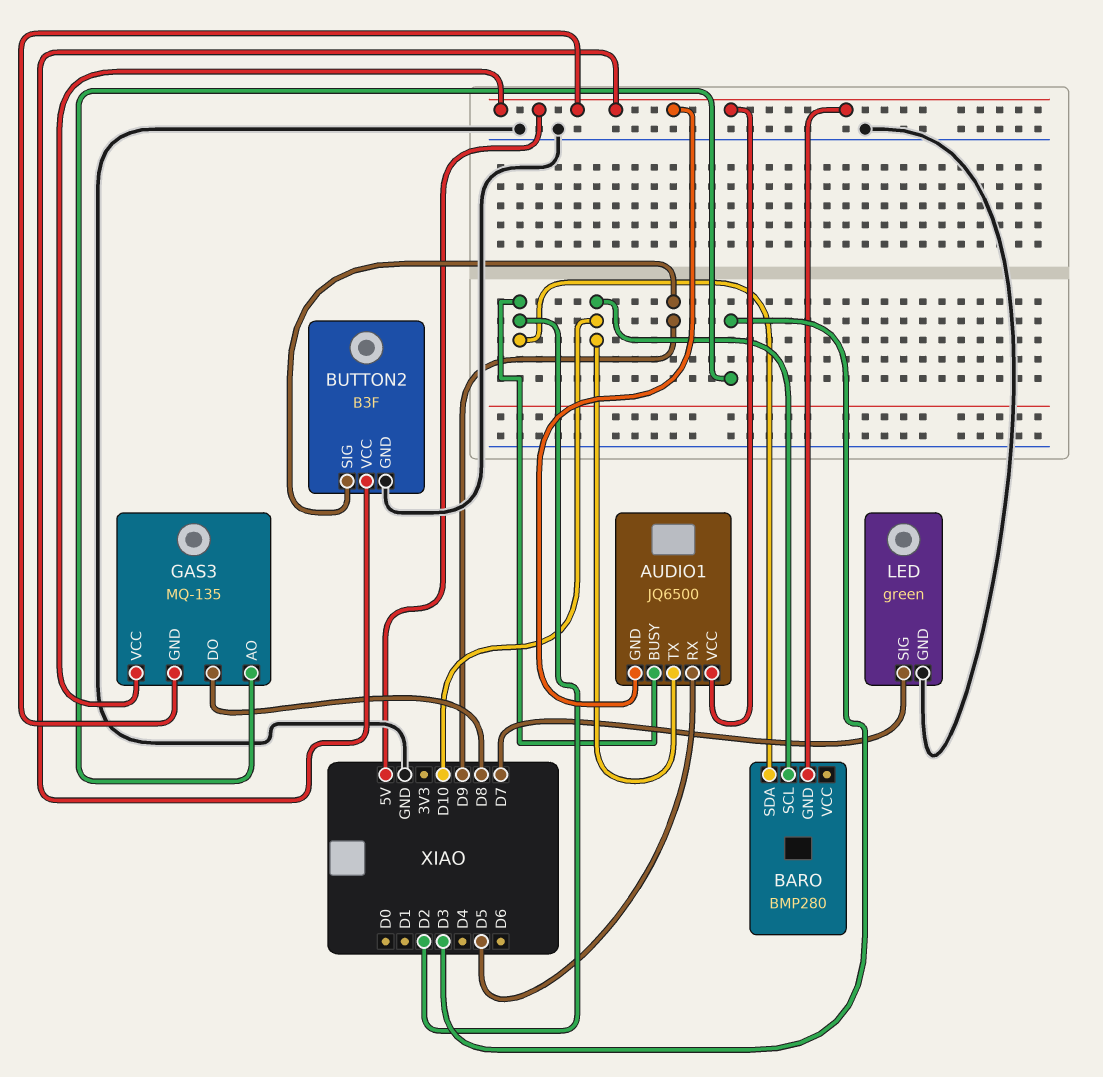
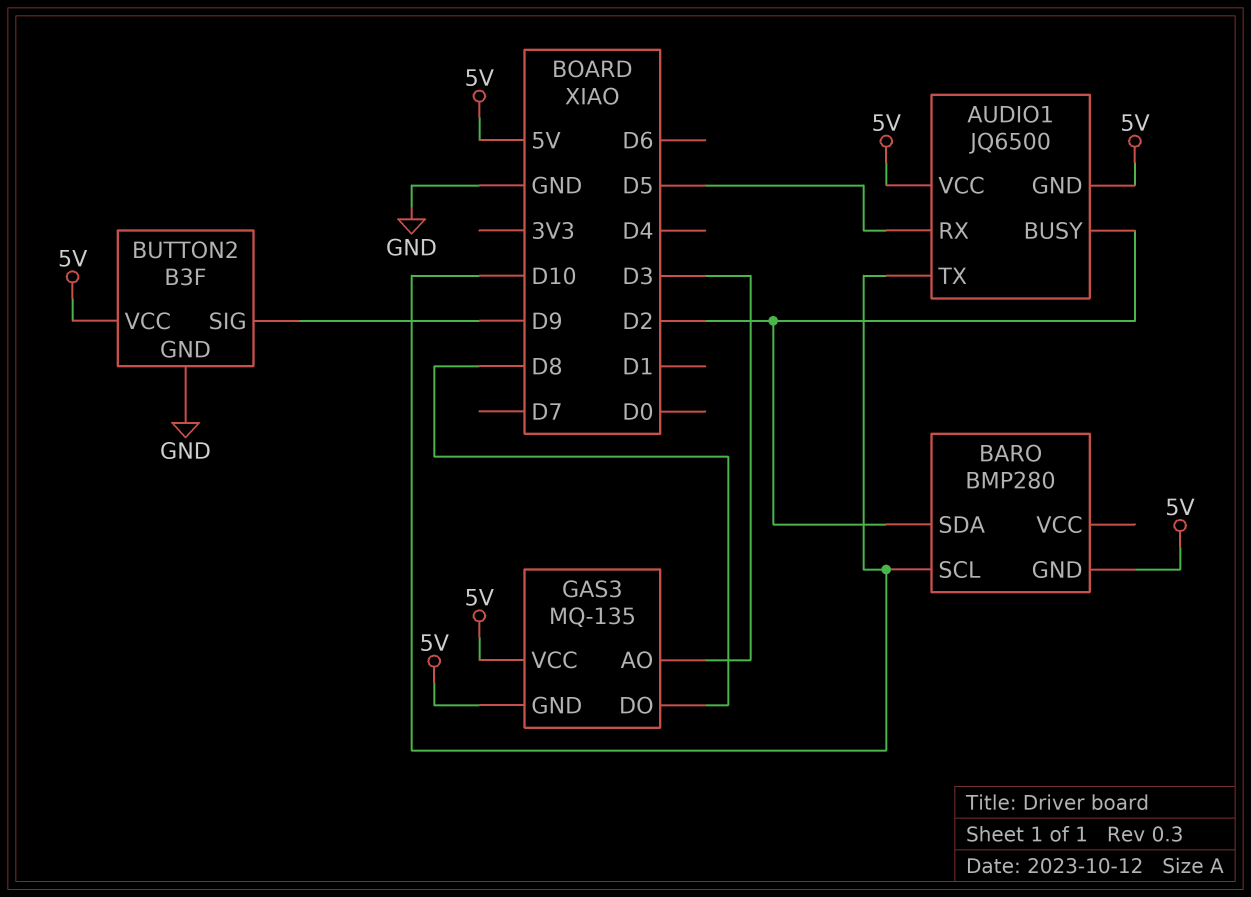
LED: green -> none
LED pin GND: GND -> none
LED pin SIG: D7 -> none

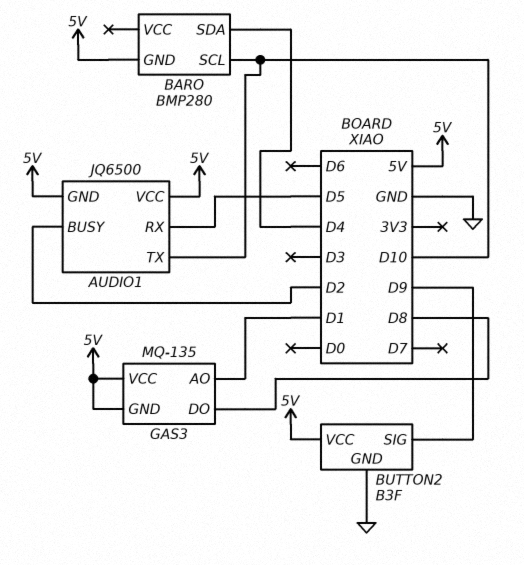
BARO pin SDA: D2 -> D4
GAS3 pin AO: D3 -> D1

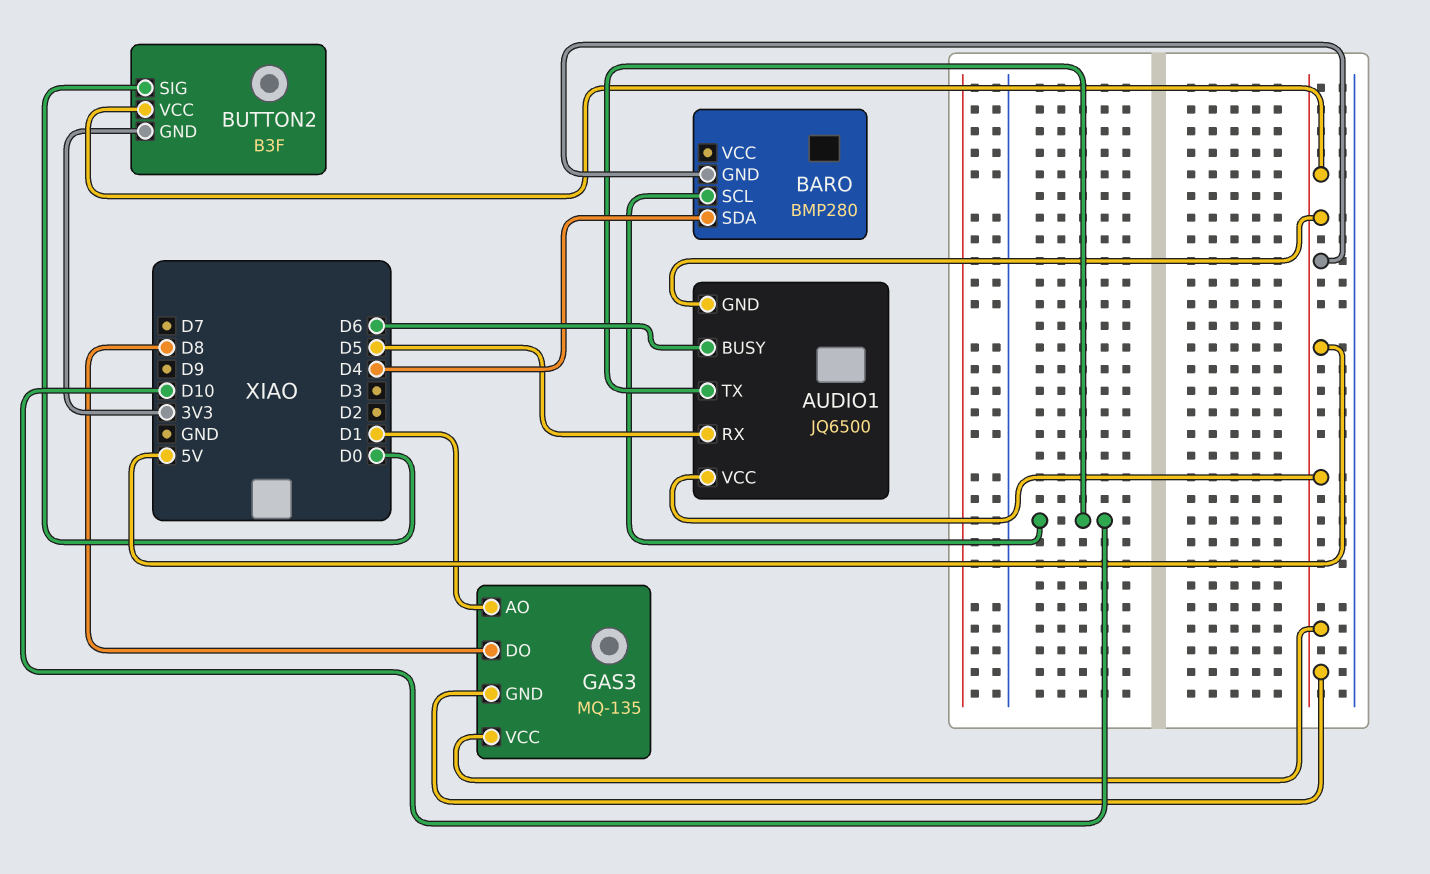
AUDIO1 pin BUSY: D2 -> D6
BUTTON2 pin GND: GND -> 3V3
BUTTON2 pin SIG: D9 -> D0

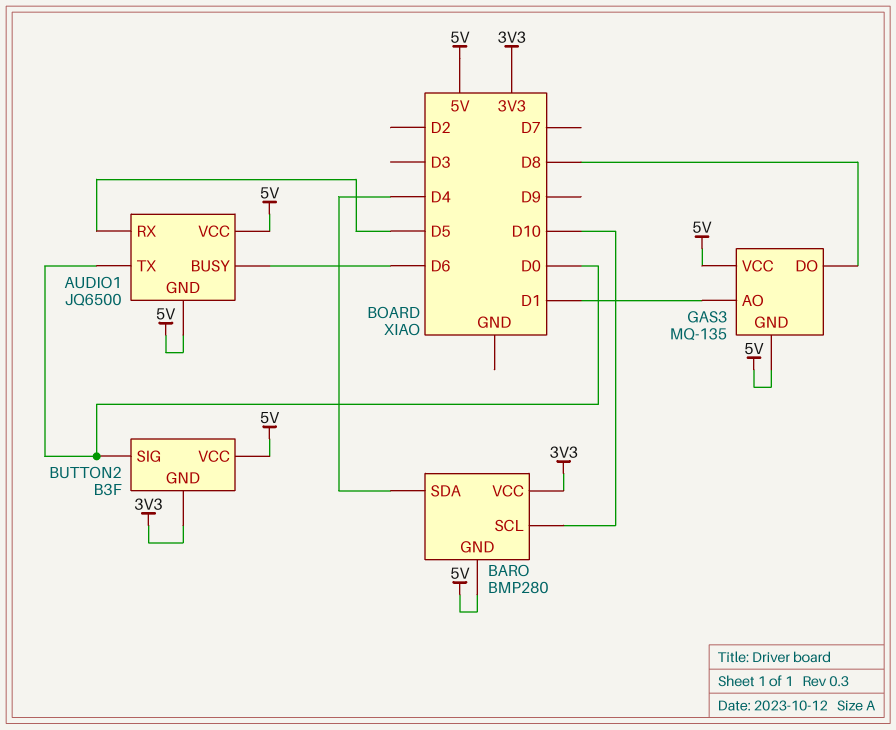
AUDIO1 pin TX: D10 -> D0
BARO pin VCC: none -> 3V3

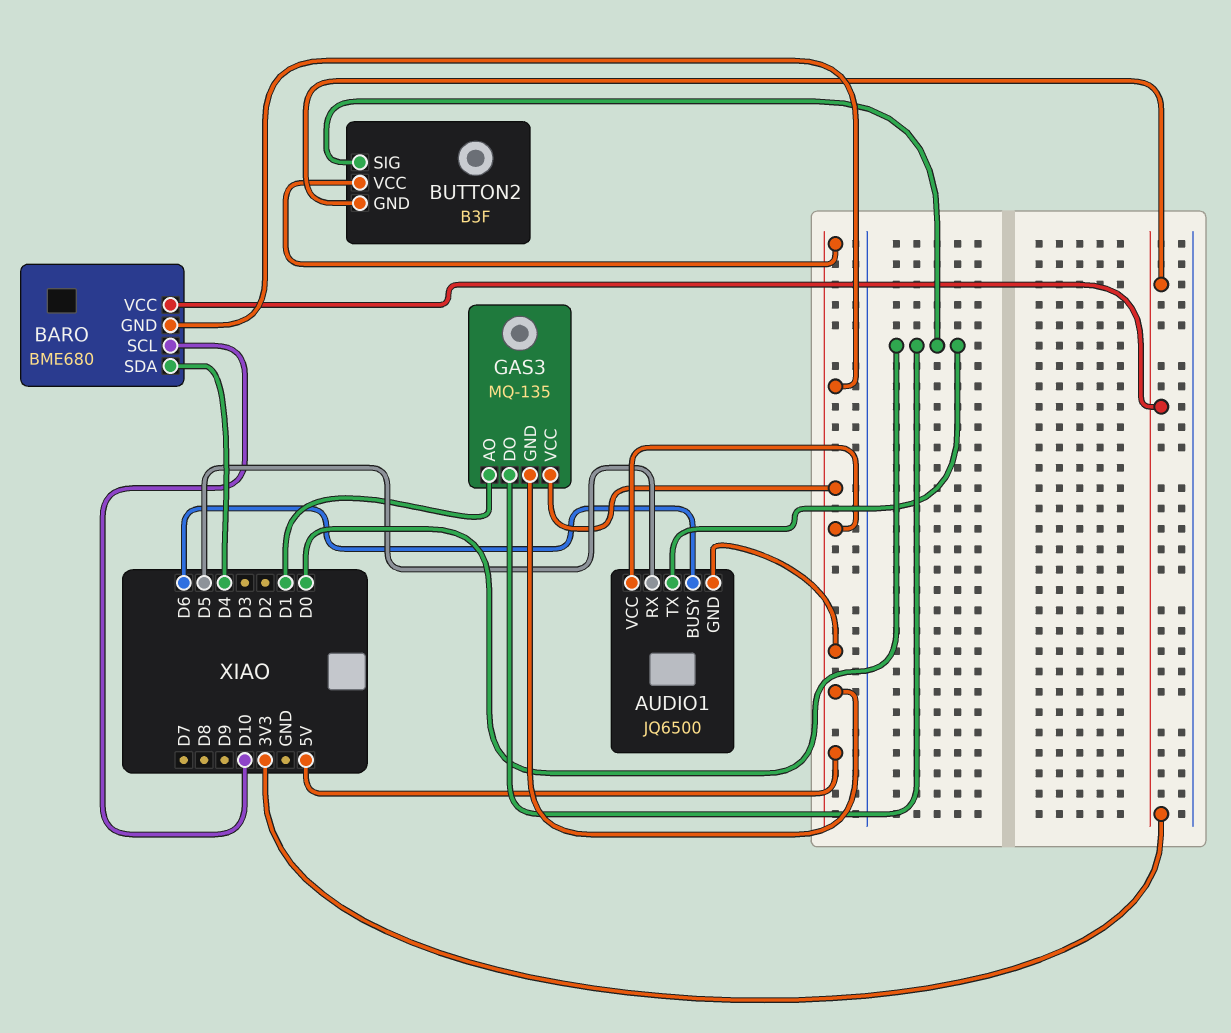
BARO: BMP280 -> BME680
GAS3 pin DO: D8 -> D0

